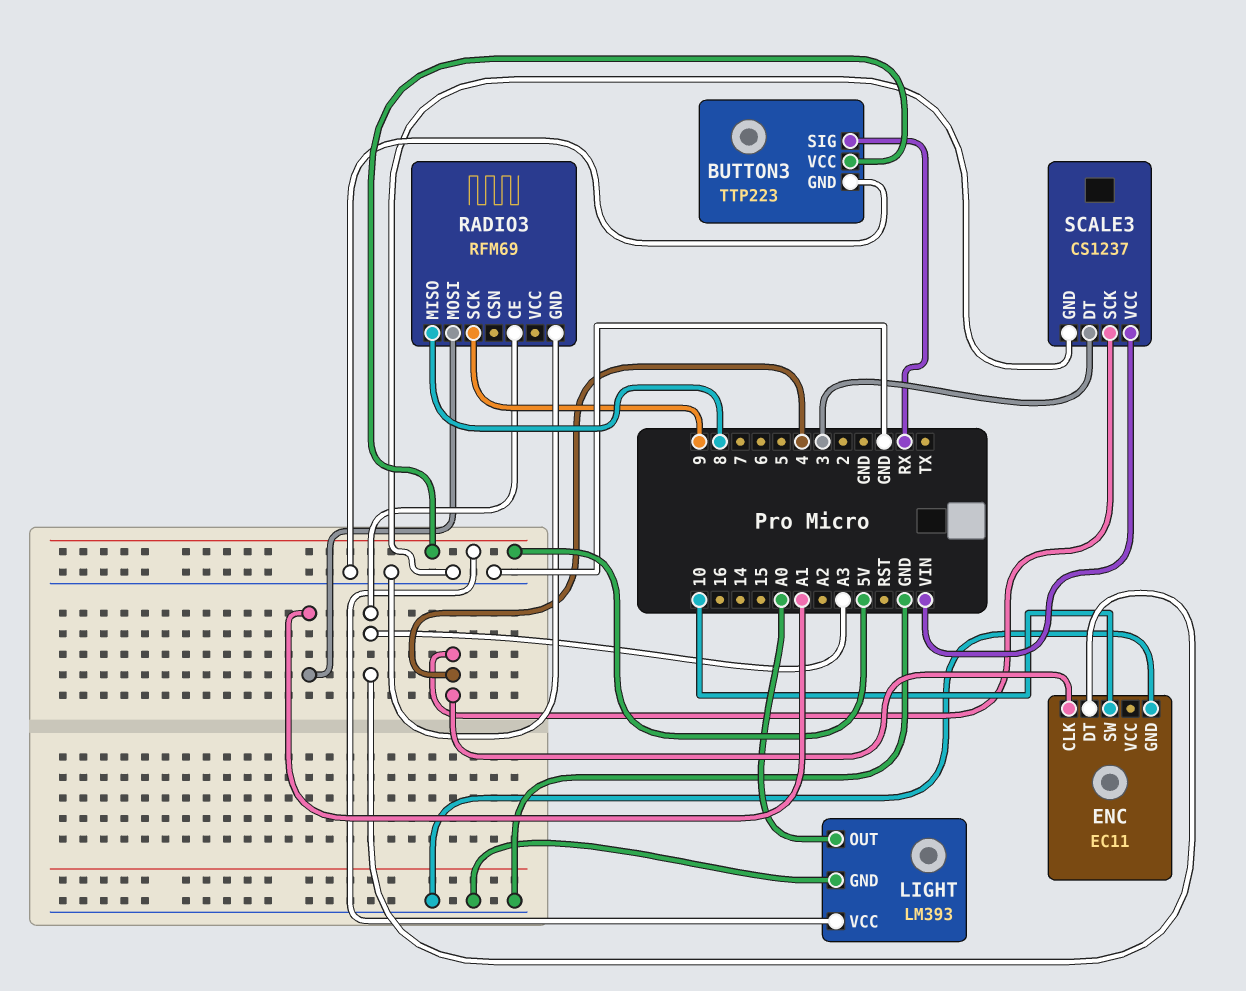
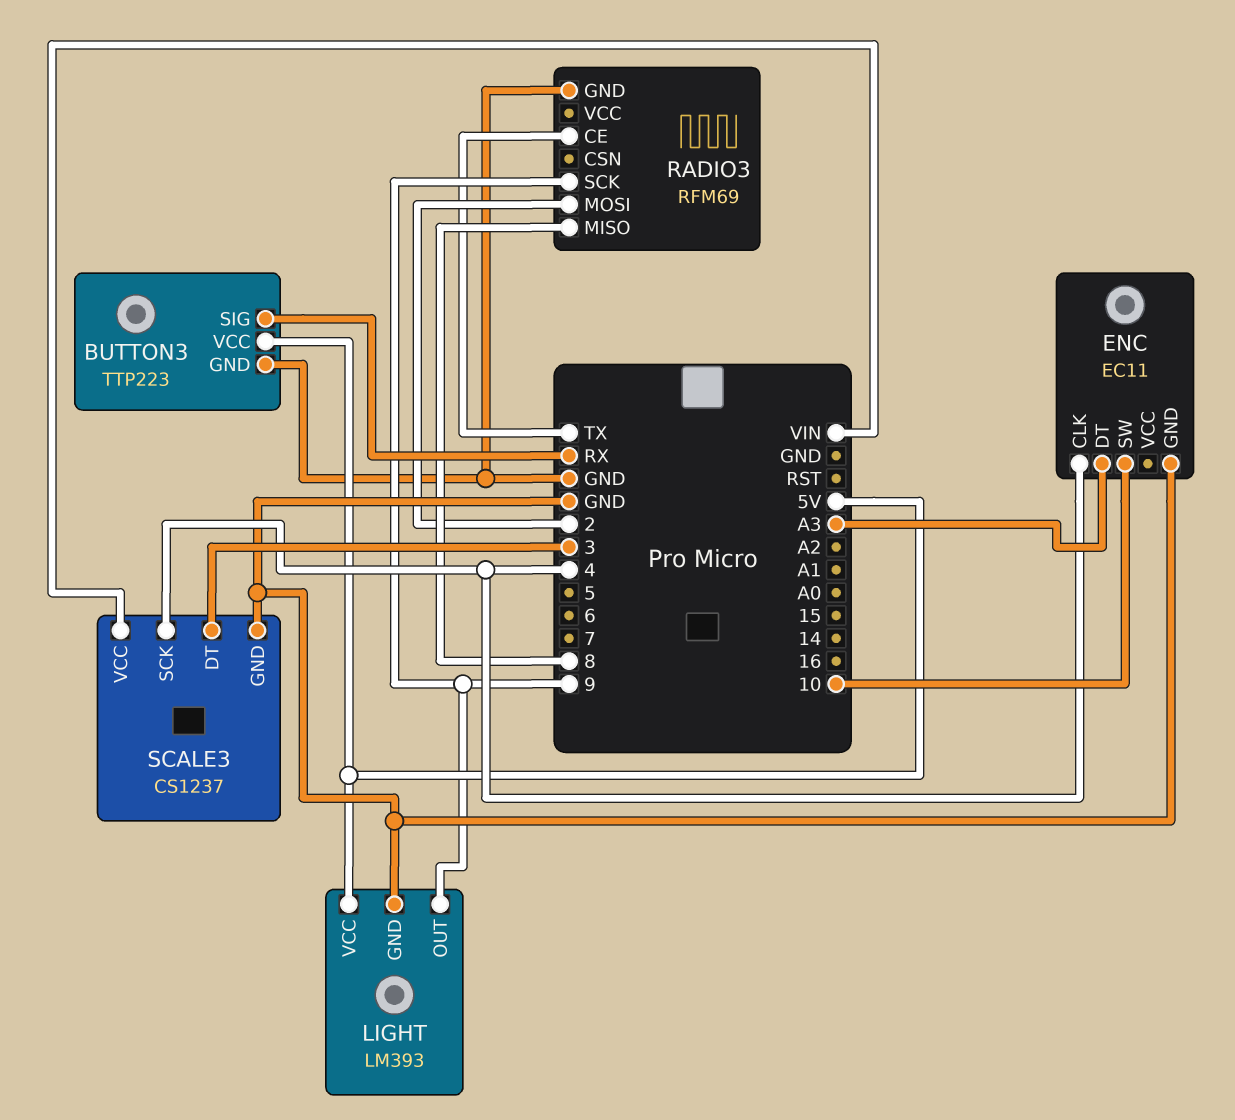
LIGHT pin OUT: A0 -> 9
RADIO3 pin CE: A3 -> TX
RADIO3 pin MOSI: A1 -> 2

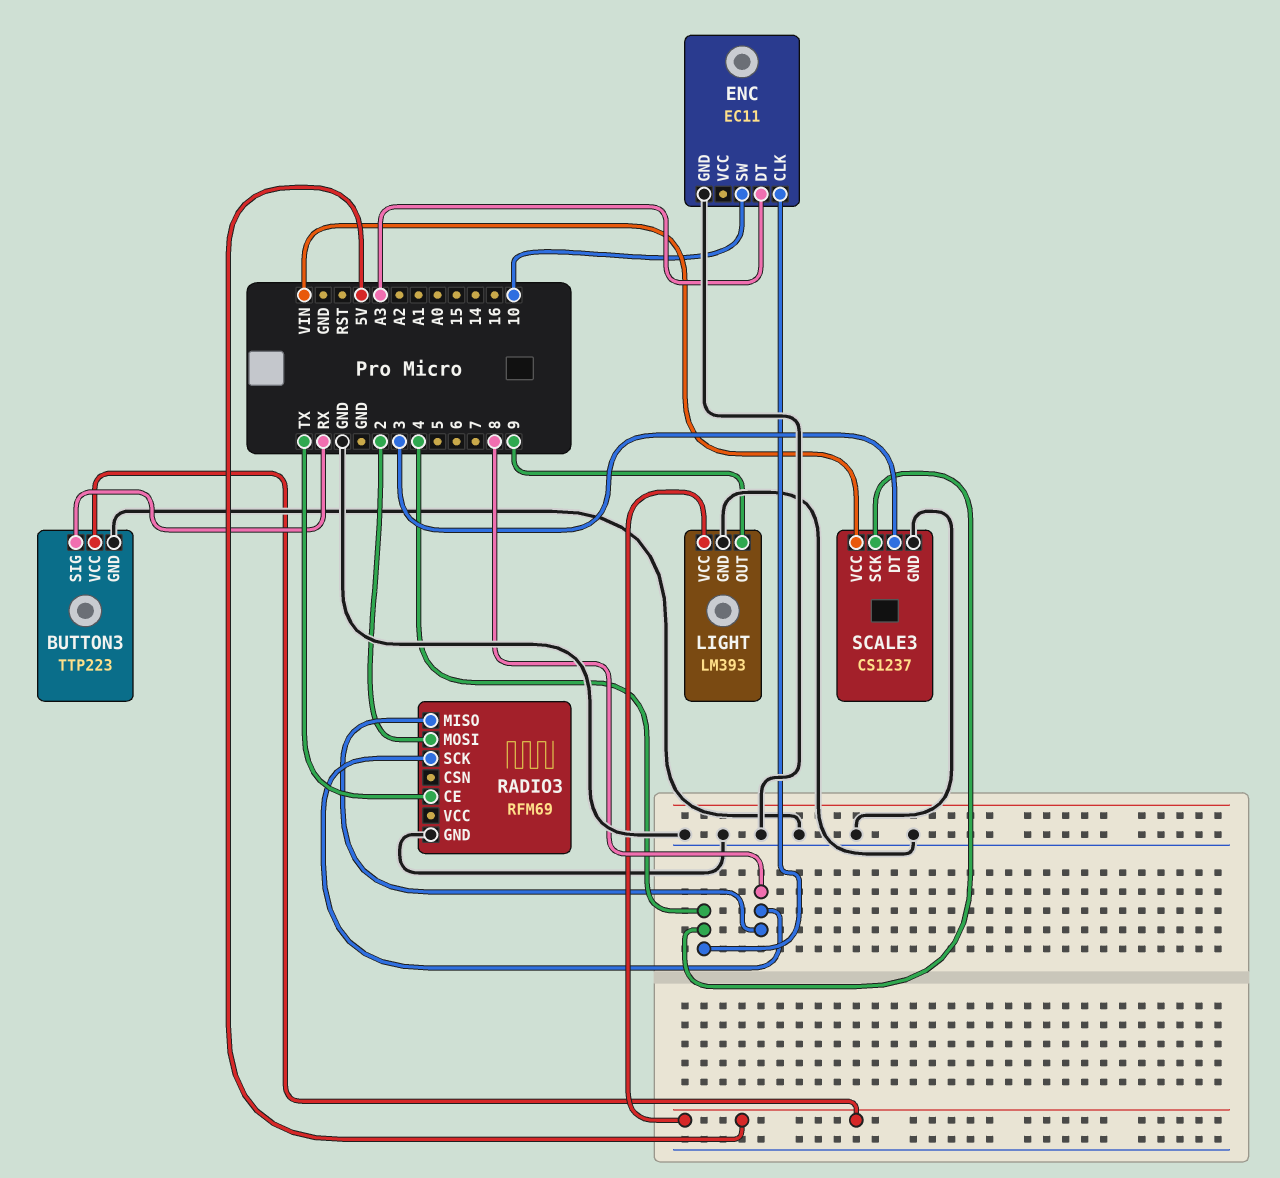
RADIO3 pin SCK: 9 -> 8

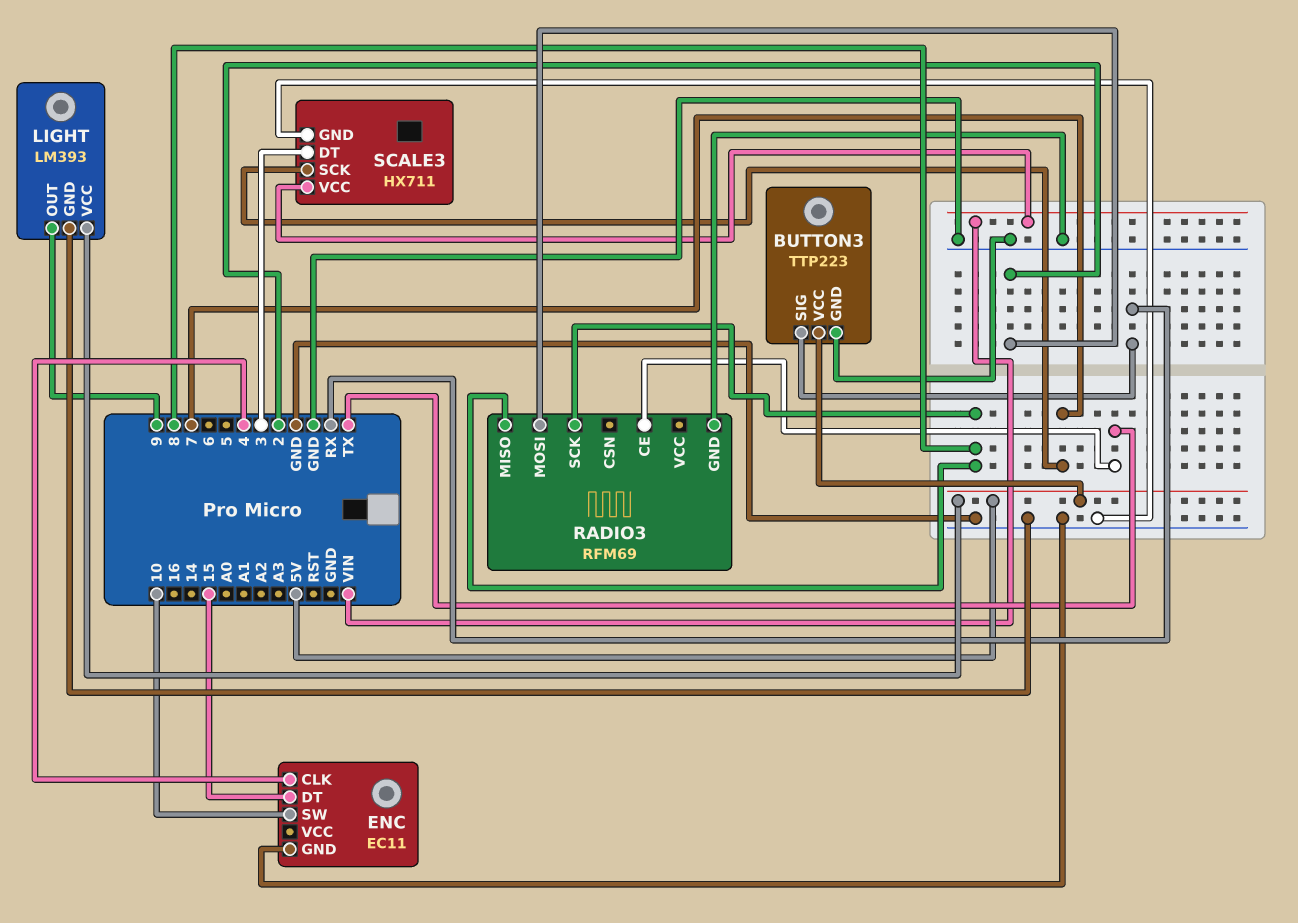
ENC pin DT: A3 -> 15
SCALE3: CS1237 -> HX711
SCALE3 pin SCK: 4 -> 7

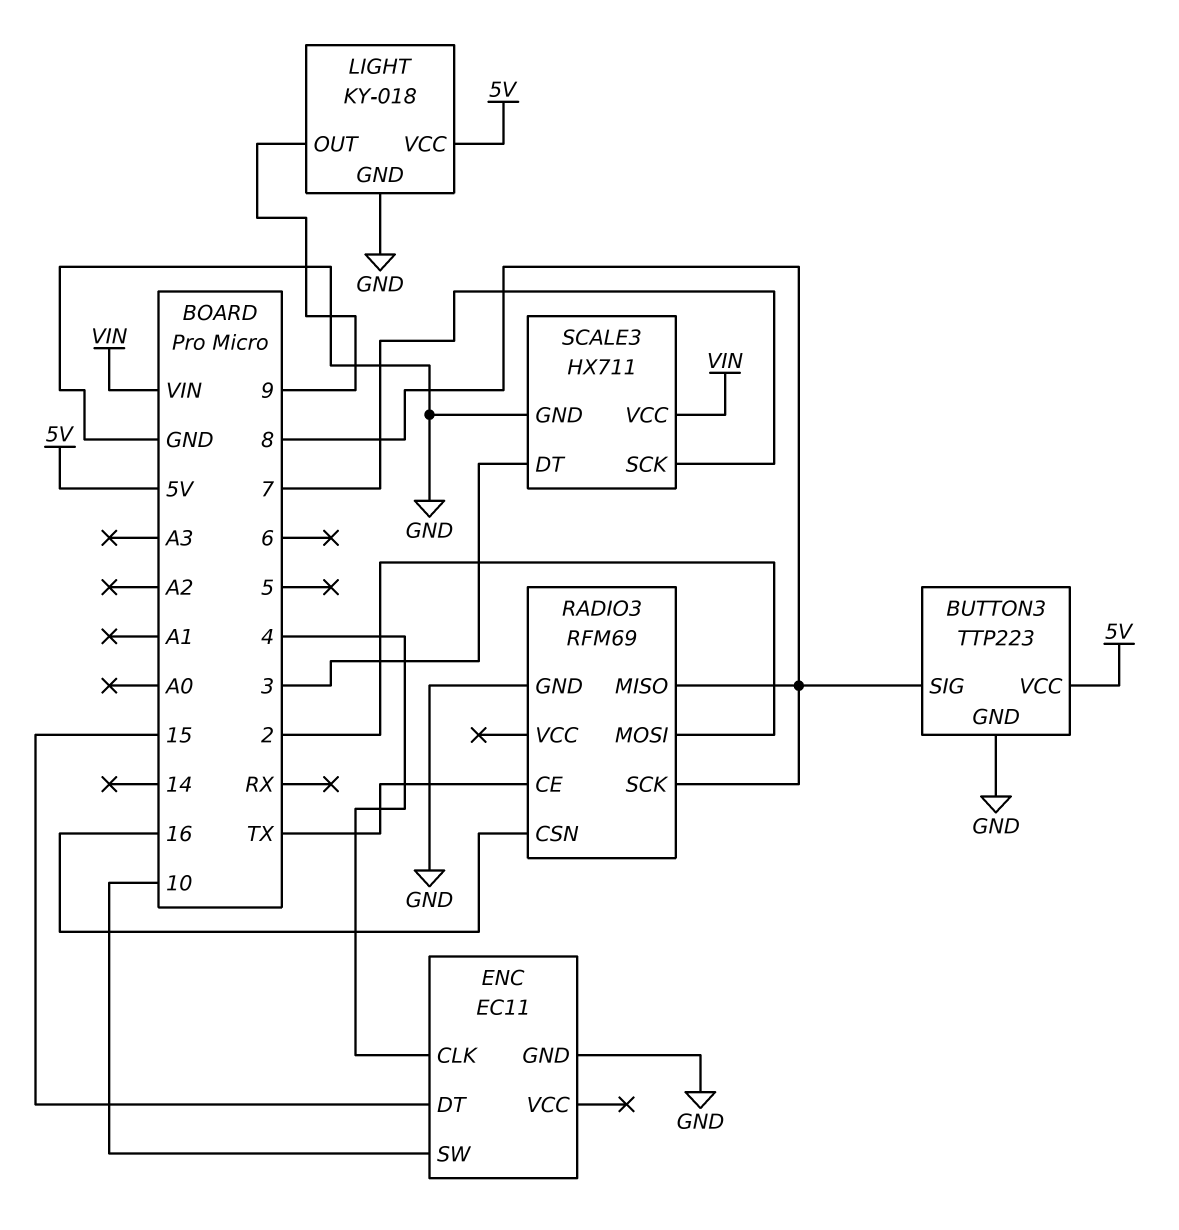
BUTTON3 pin SIG: RX -> 8
LIGHT: LM393 -> KY-018
RADIO3 pin CSN: none -> 16

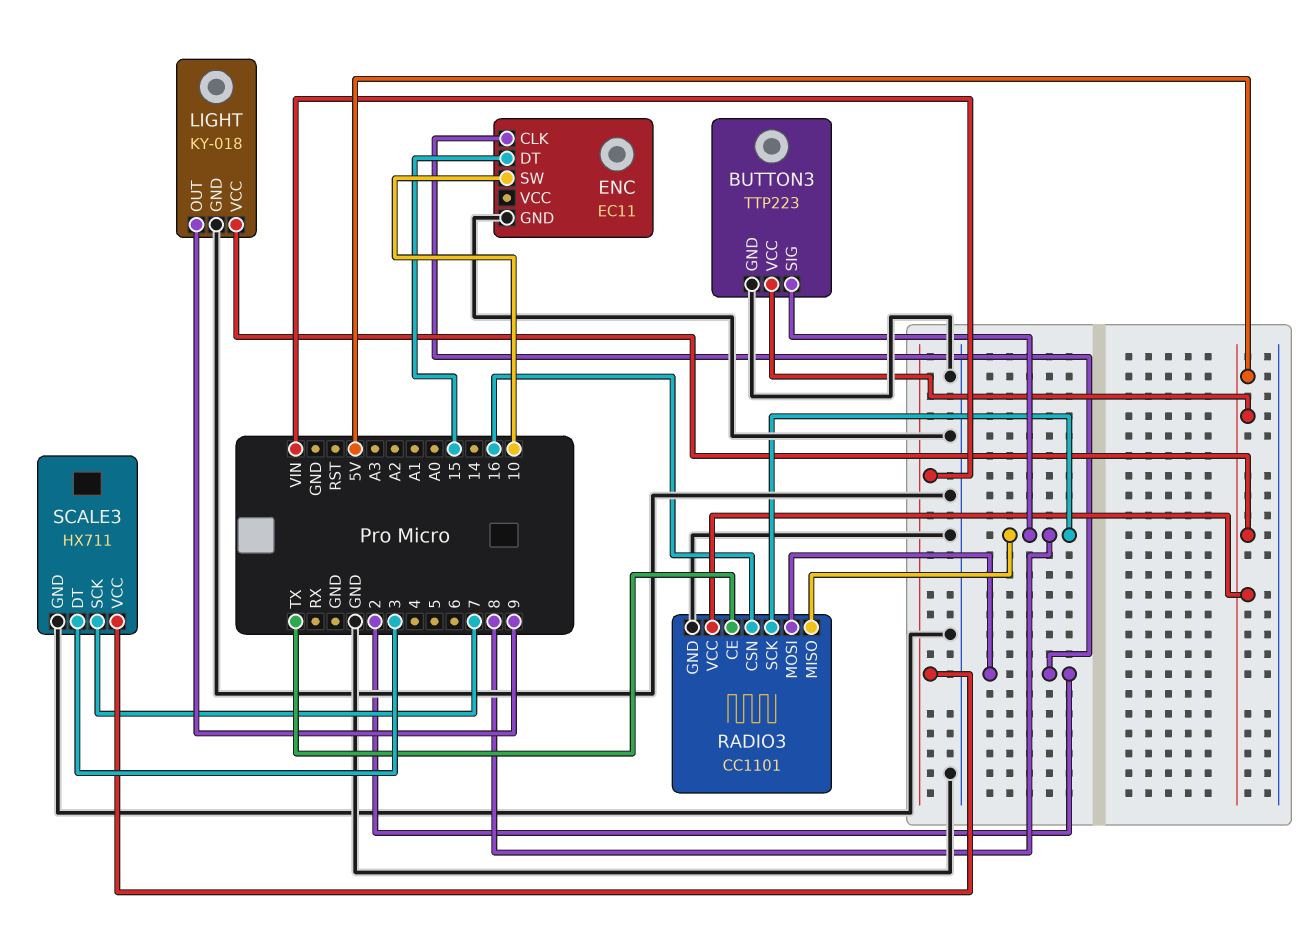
ENC pin CLK: 4 -> 2
RADIO3: RFM69 -> CC1101
RADIO3 pin VCC: none -> 5V

